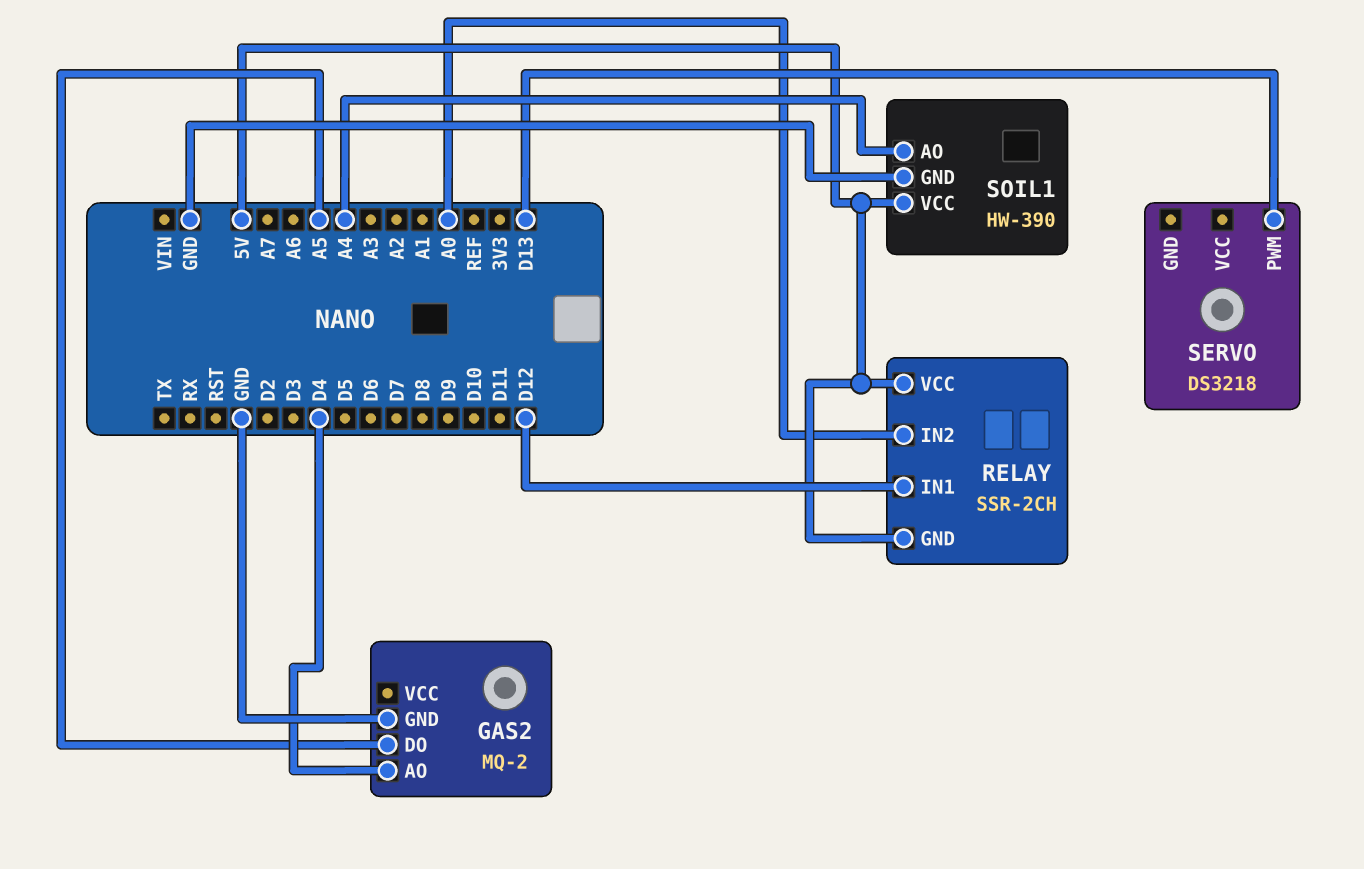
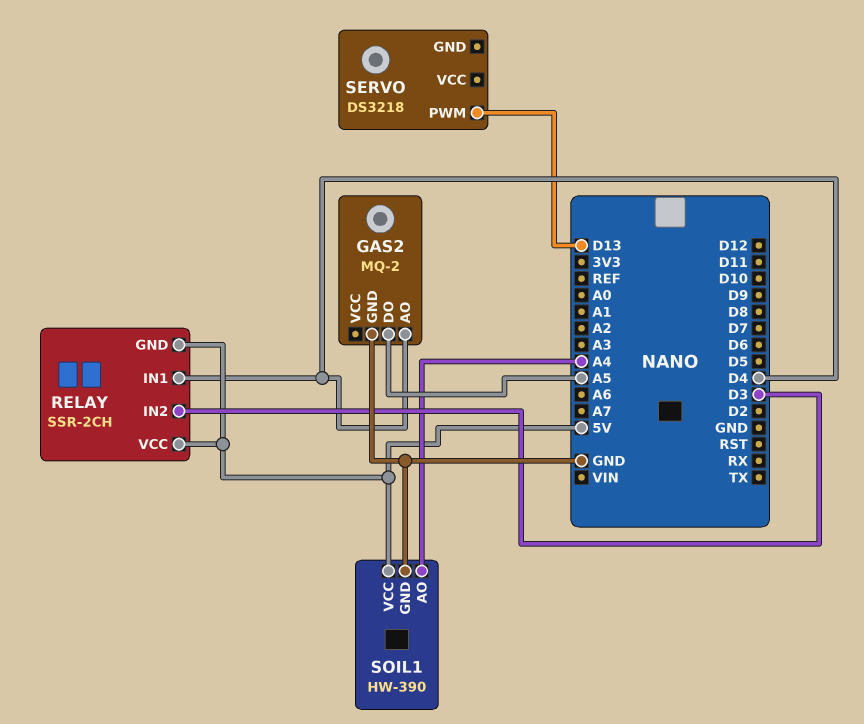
RELAY pin IN1: D12 -> D4
RELAY pin IN2: A0 -> D3

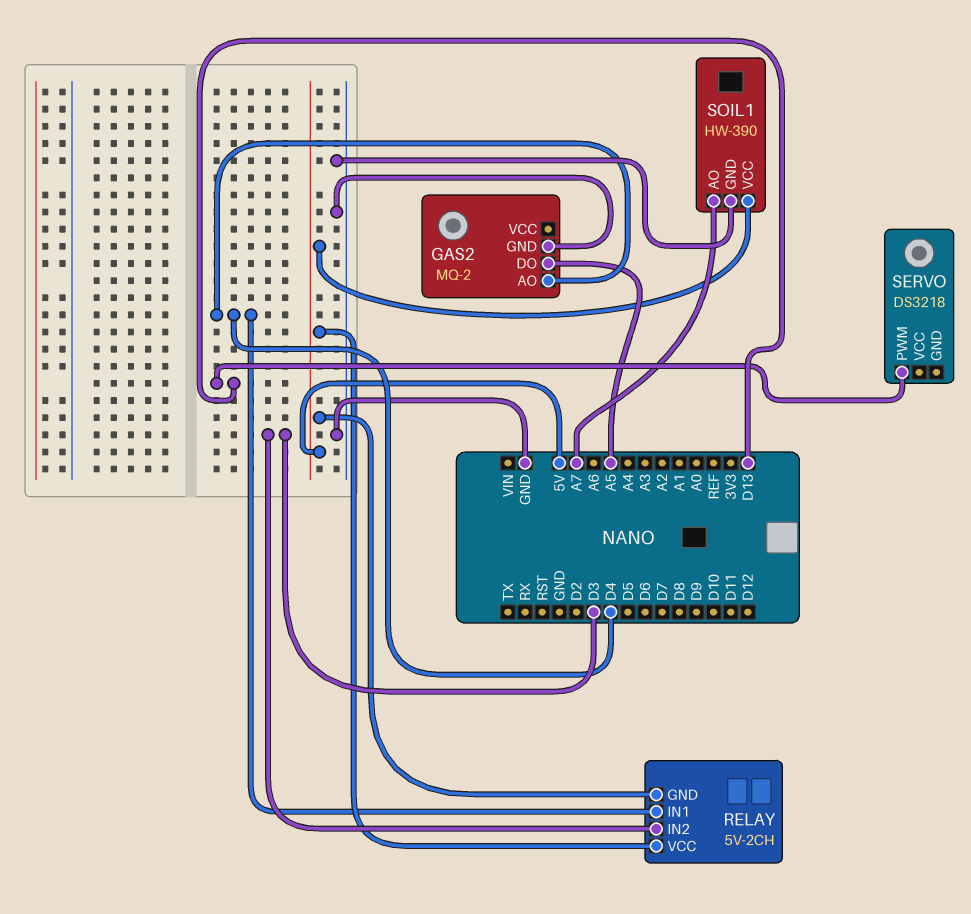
RELAY: SSR-2CH -> 5V-2CH
SOIL1 pin AO: A4 -> A7

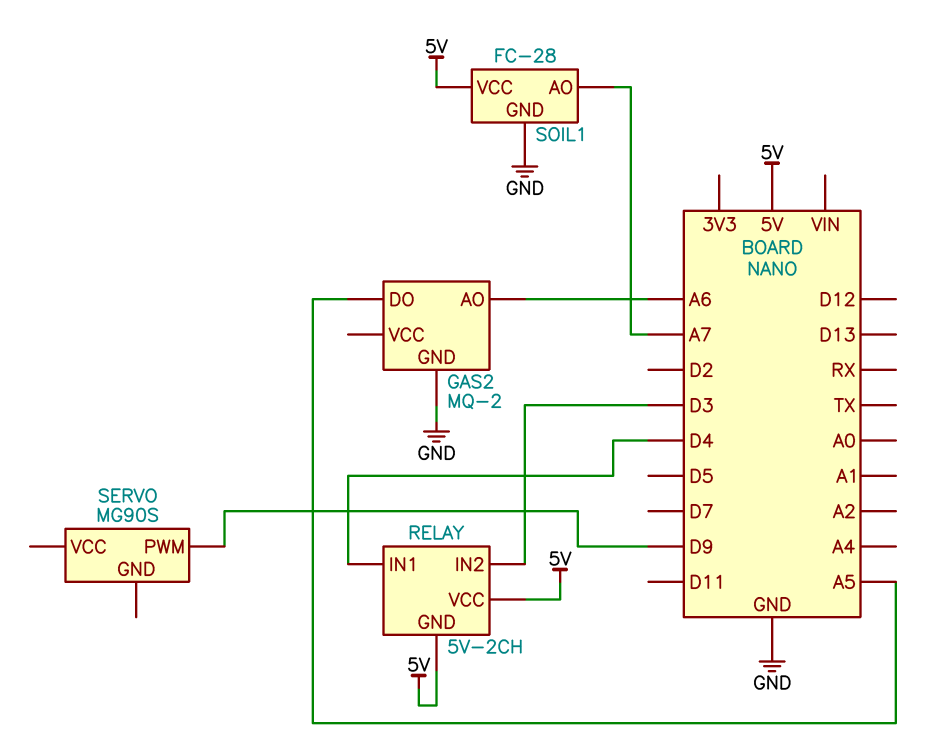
GAS2 pin AO: D4 -> A6
SERVO: DS3218 -> MG90S
SERVO pin PWM: D13 -> D9
SOIL1: HW-390 -> FC-28

